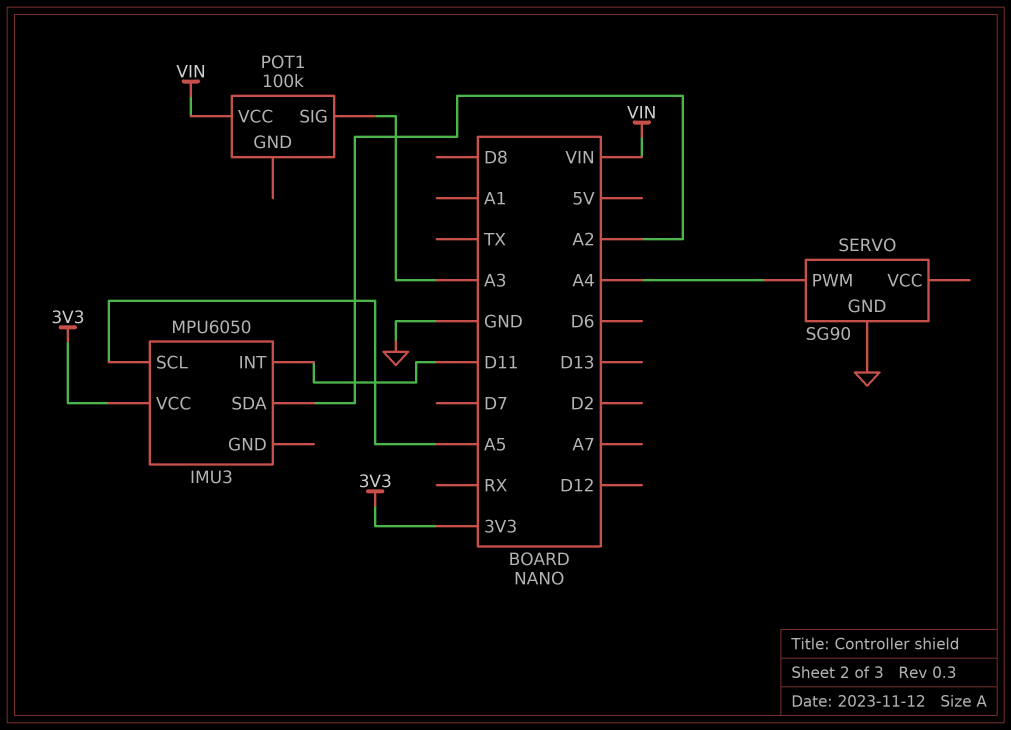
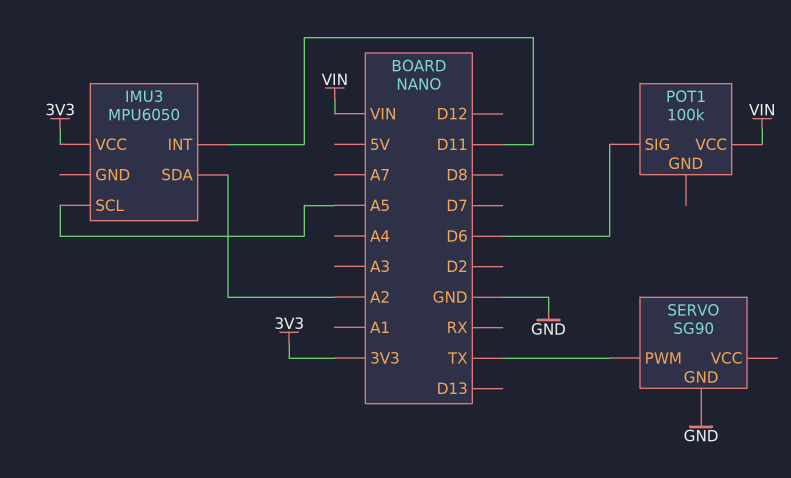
POT1 pin SIG: A3 -> D6
SERVO pin PWM: A4 -> TX

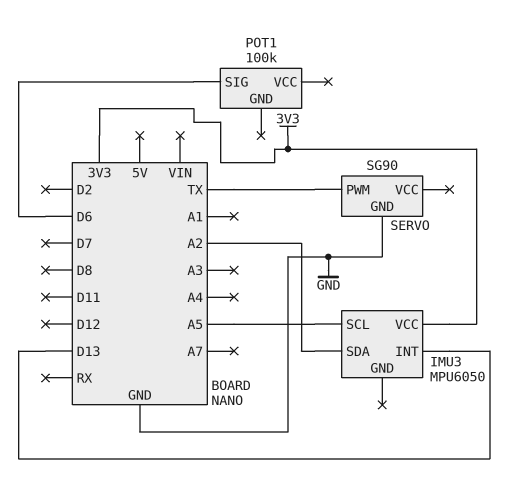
IMU3 pin INT: D11 -> D13
POT1 pin VCC: VIN -> none

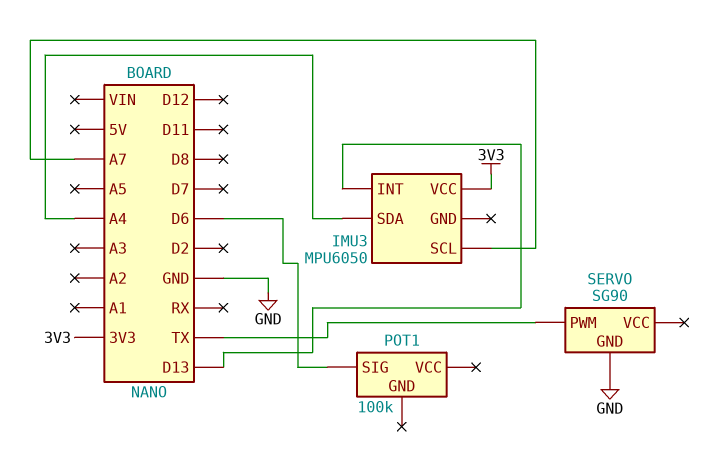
IMU3 pin SCL: A5 -> A7
IMU3 pin SDA: A2 -> A4

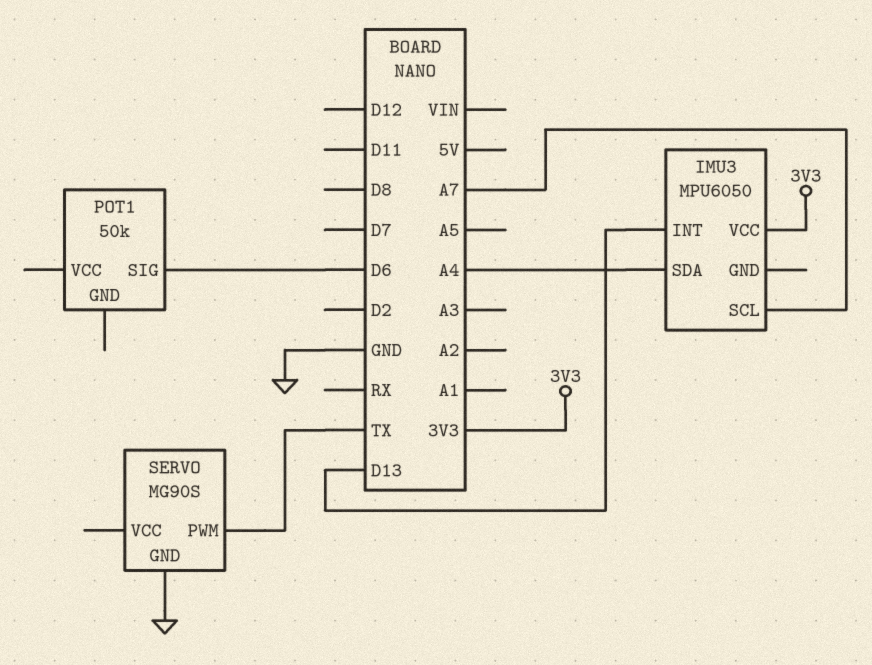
POT1: 100k -> 50k
SERVO: SG90 -> MG90S

